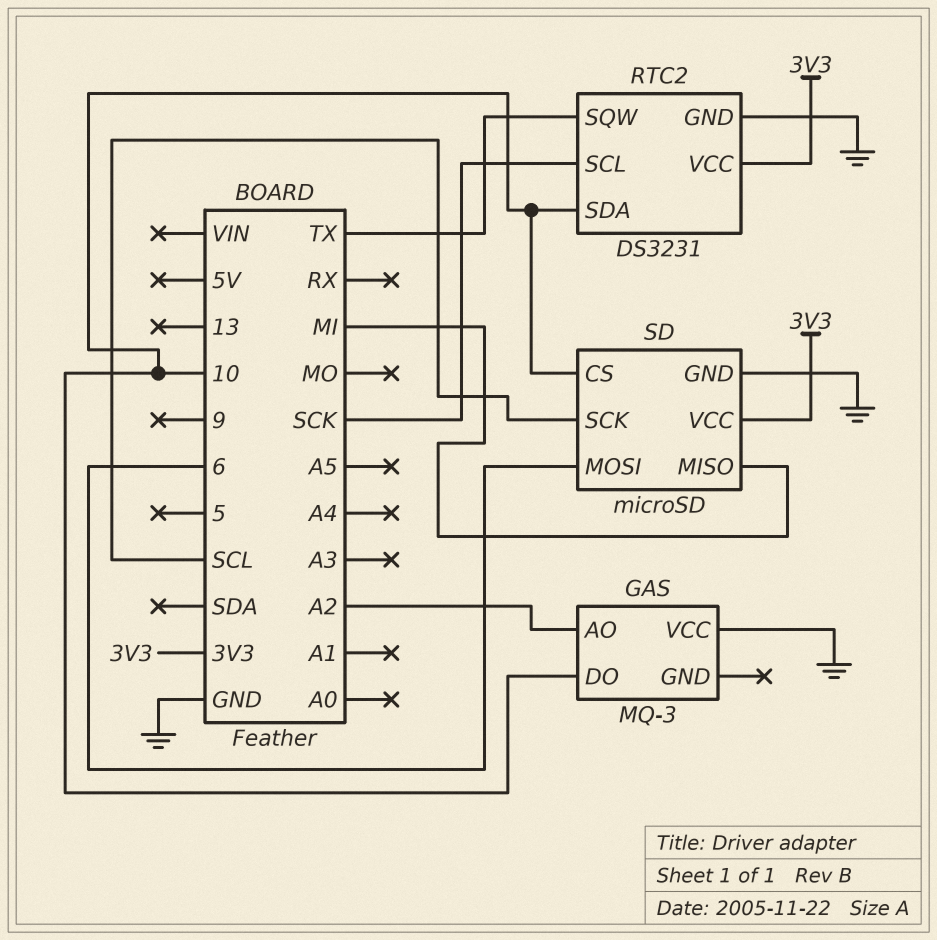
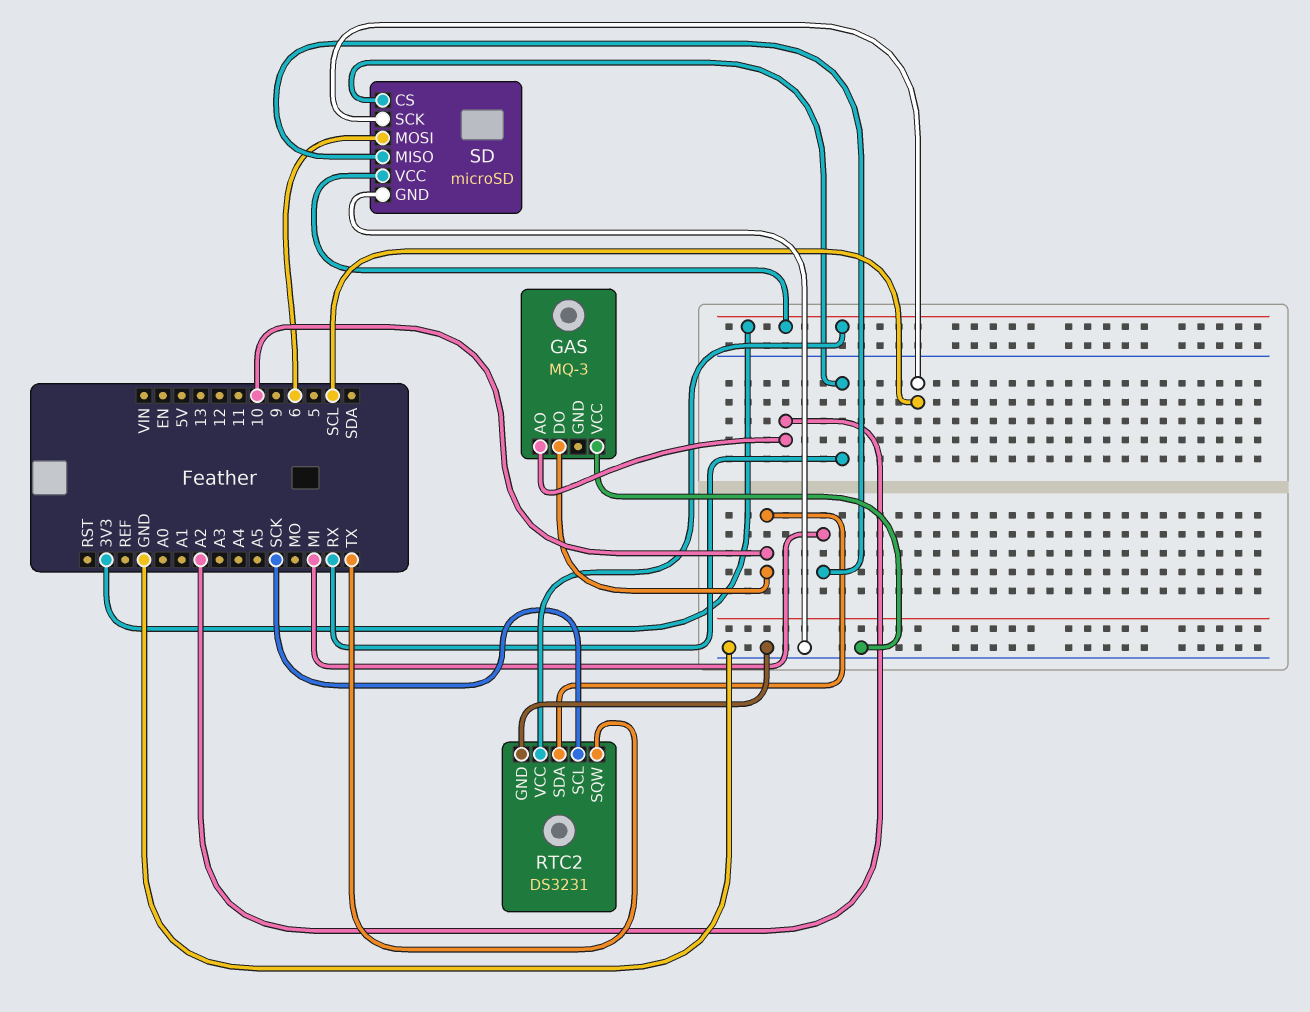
SD pin CS: 10 -> RX

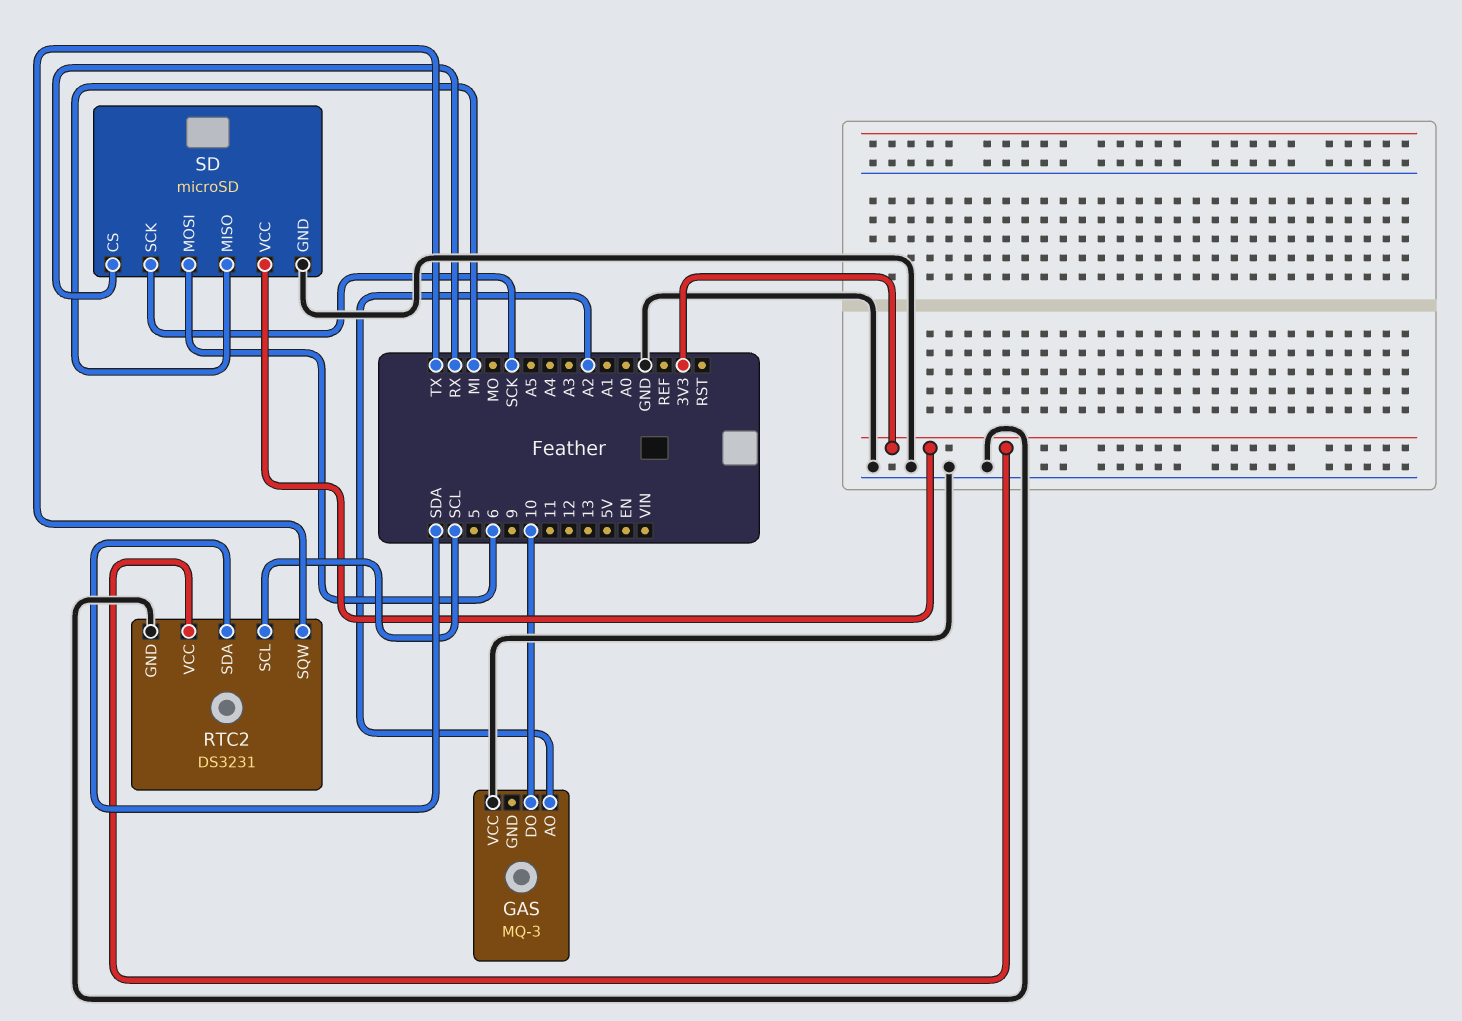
RTC2 pin SCL: SCK -> SCL
RTC2 pin SDA: 10 -> SDA
SD pin SCK: SCL -> SCK

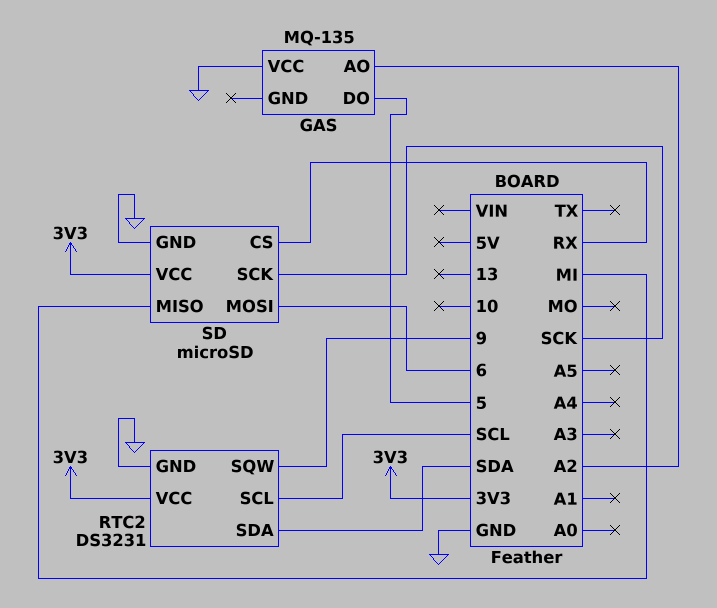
GAS: MQ-3 -> MQ-135
GAS pin DO: 10 -> 5
RTC2 pin SQW: TX -> 9

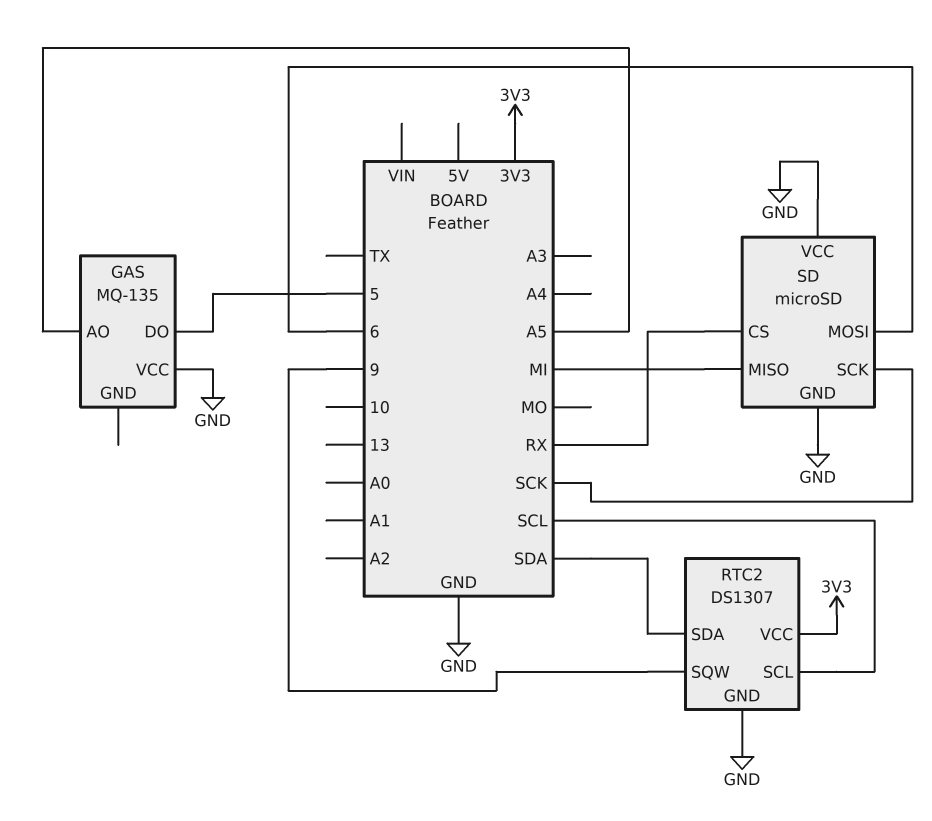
GAS pin AO: A2 -> A5
RTC2: DS3231 -> DS1307
SD pin VCC: 3V3 -> GND

